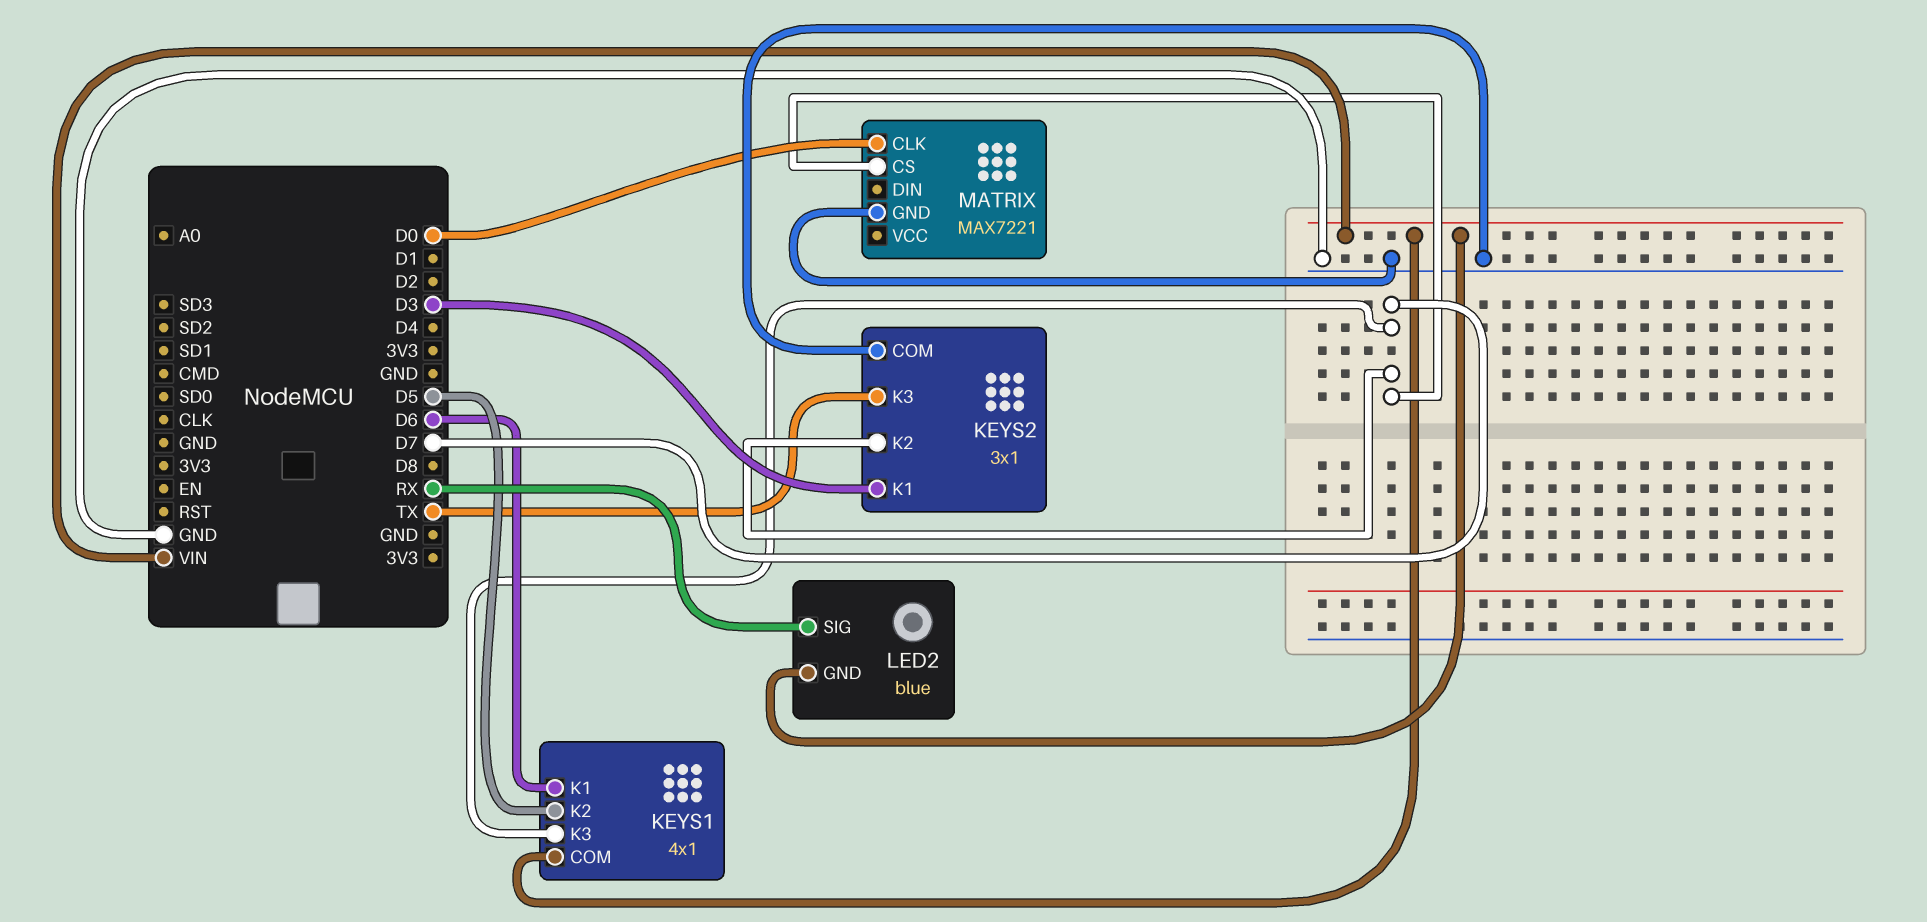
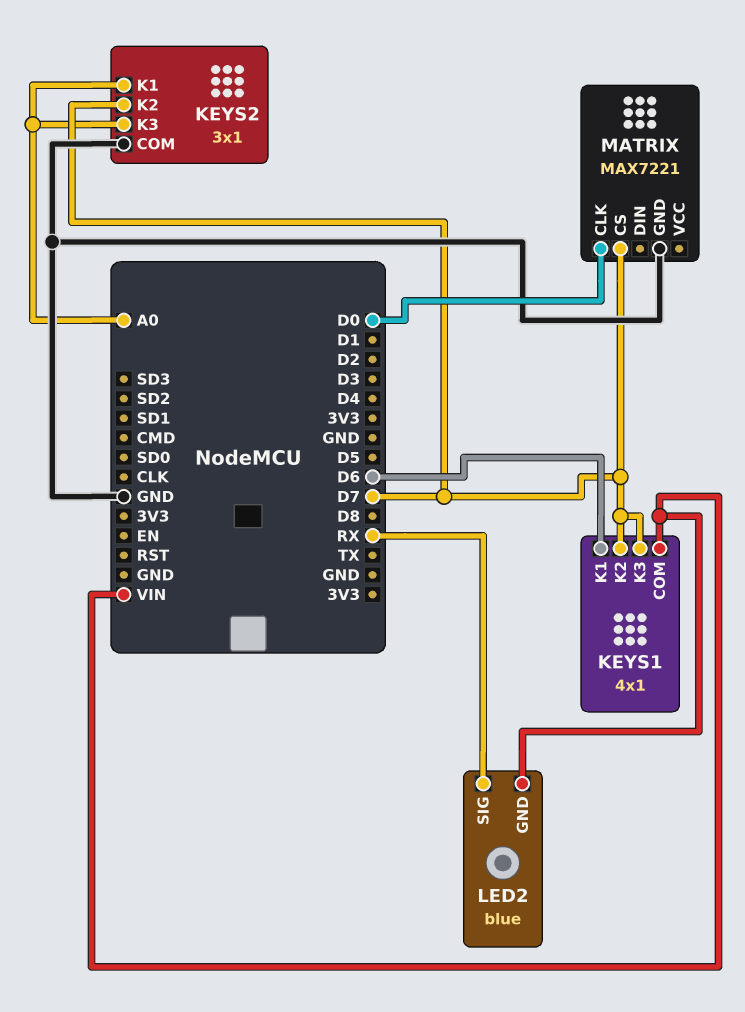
KEYS1 pin K2: D5 -> D7
KEYS2 pin K1: D3 -> A0
KEYS2 pin K3: TX -> A0

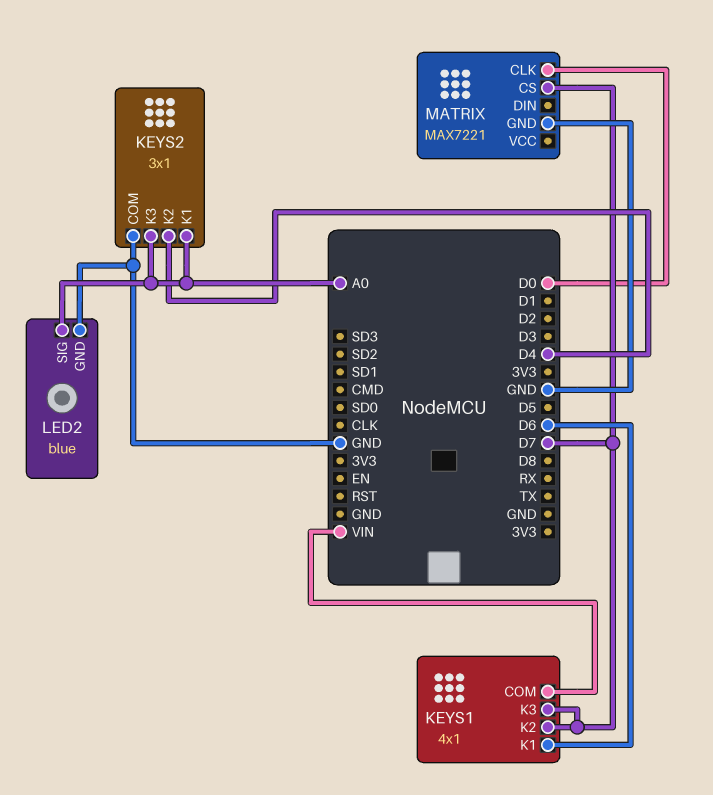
KEYS2 pin K2: D7 -> D4
LED2 pin GND: VIN -> GND
LED2 pin SIG: RX -> A0

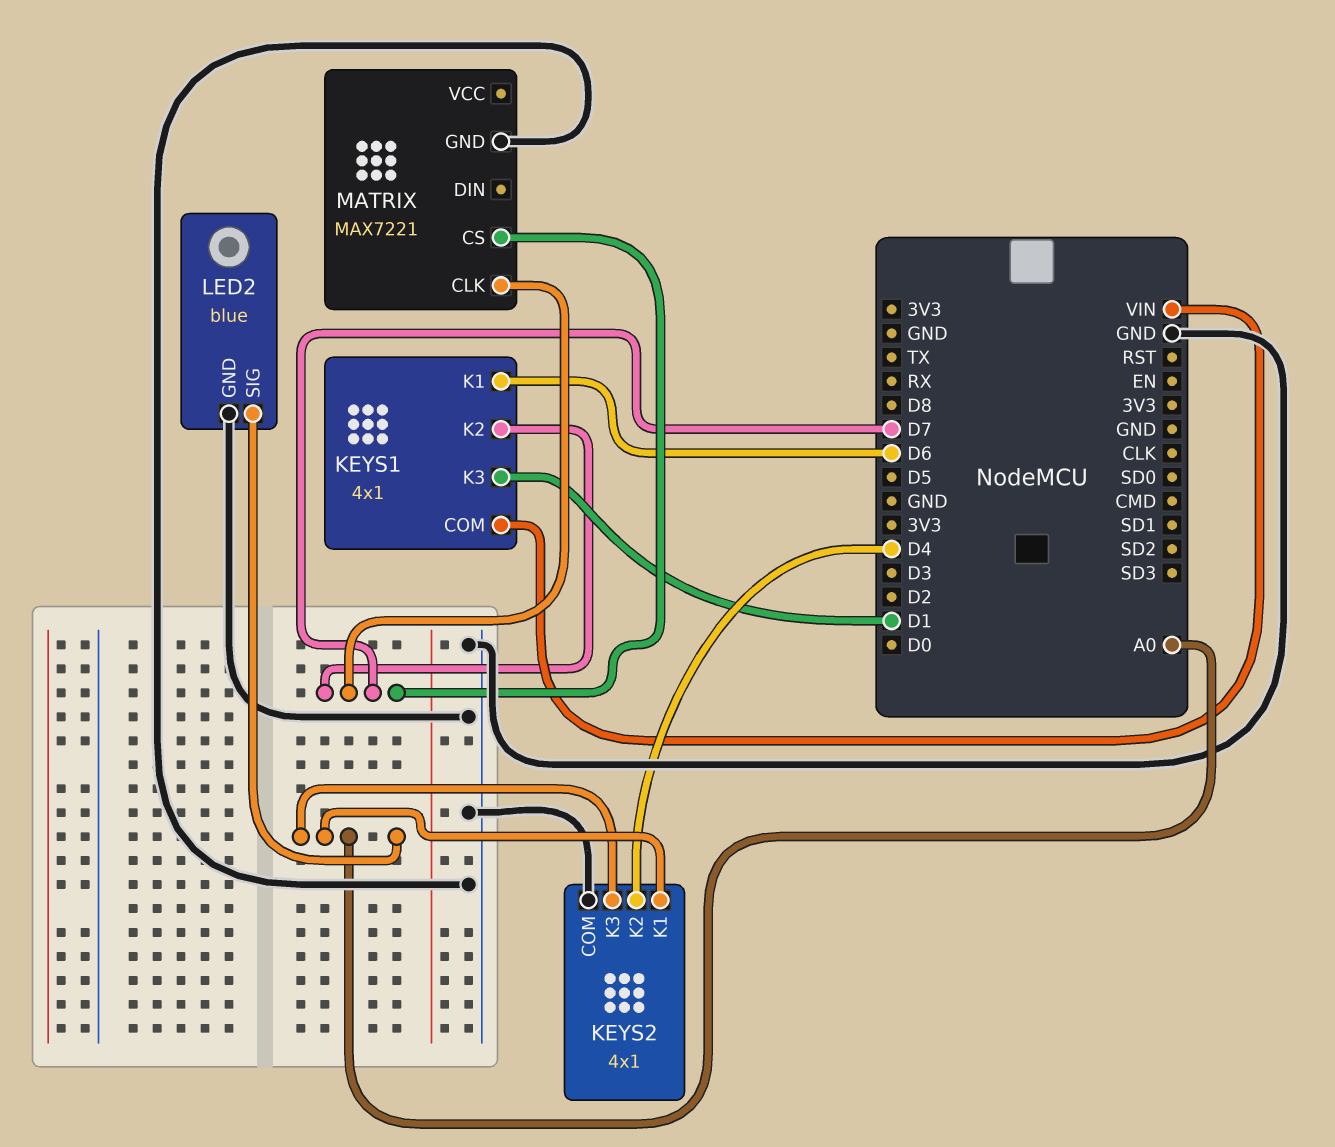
KEYS1 pin K3: D7 -> D1
KEYS2: 3x1 -> 4x1
MATRIX pin CLK: D0 -> D7

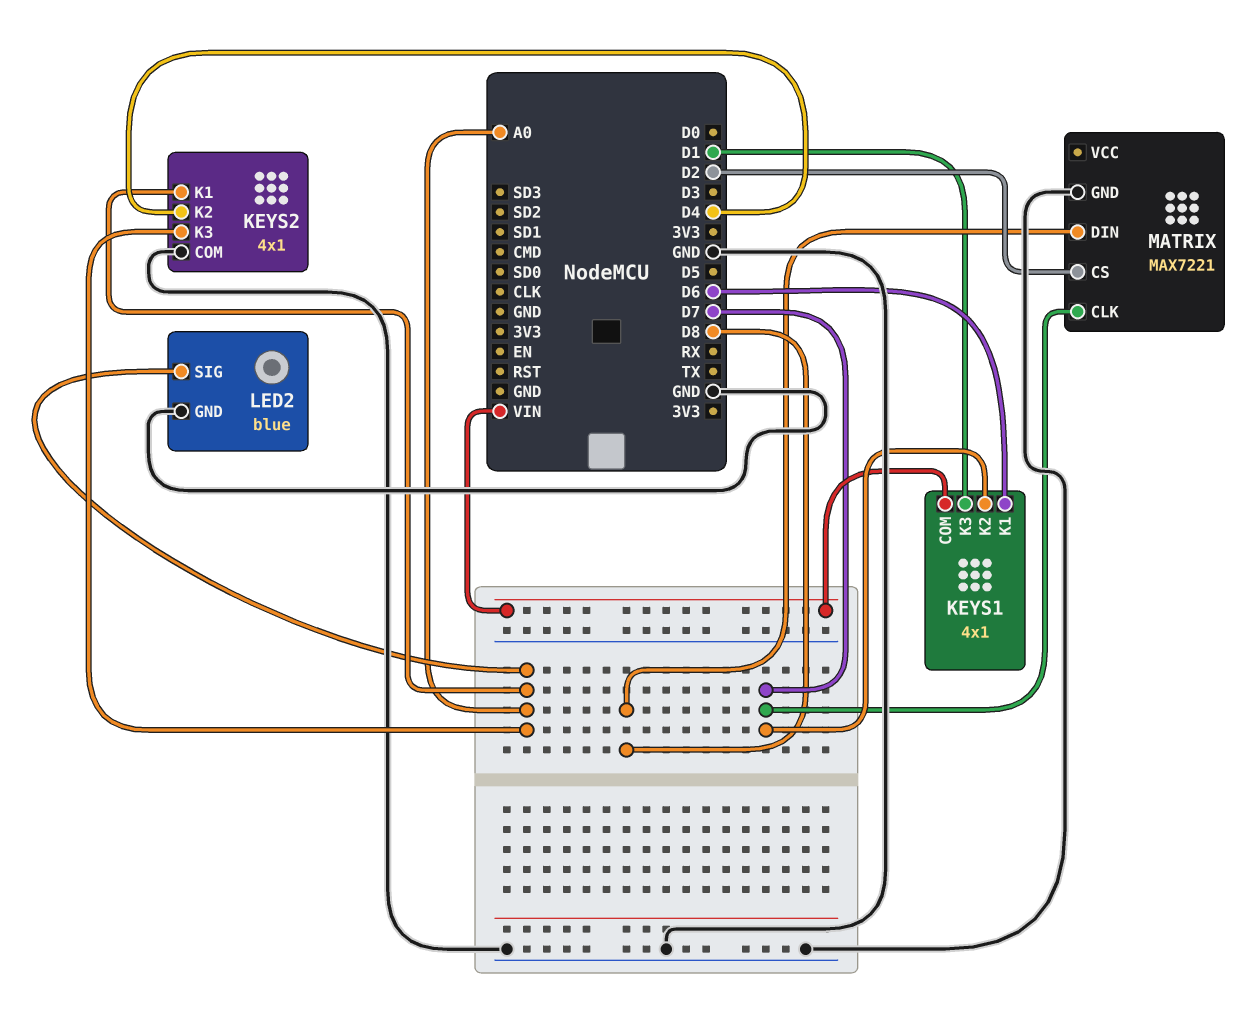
MATRIX pin CS: D7 -> D2
MATRIX pin DIN: none -> D8

